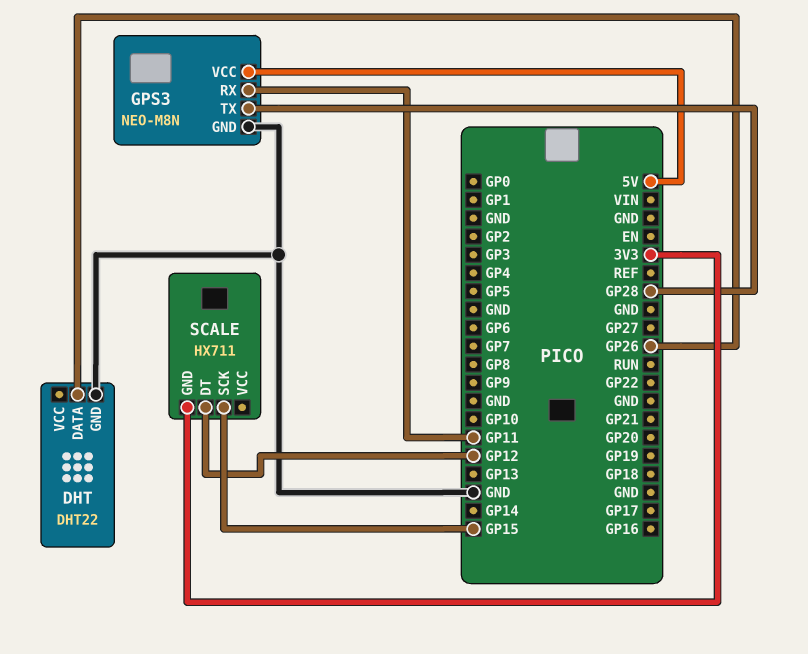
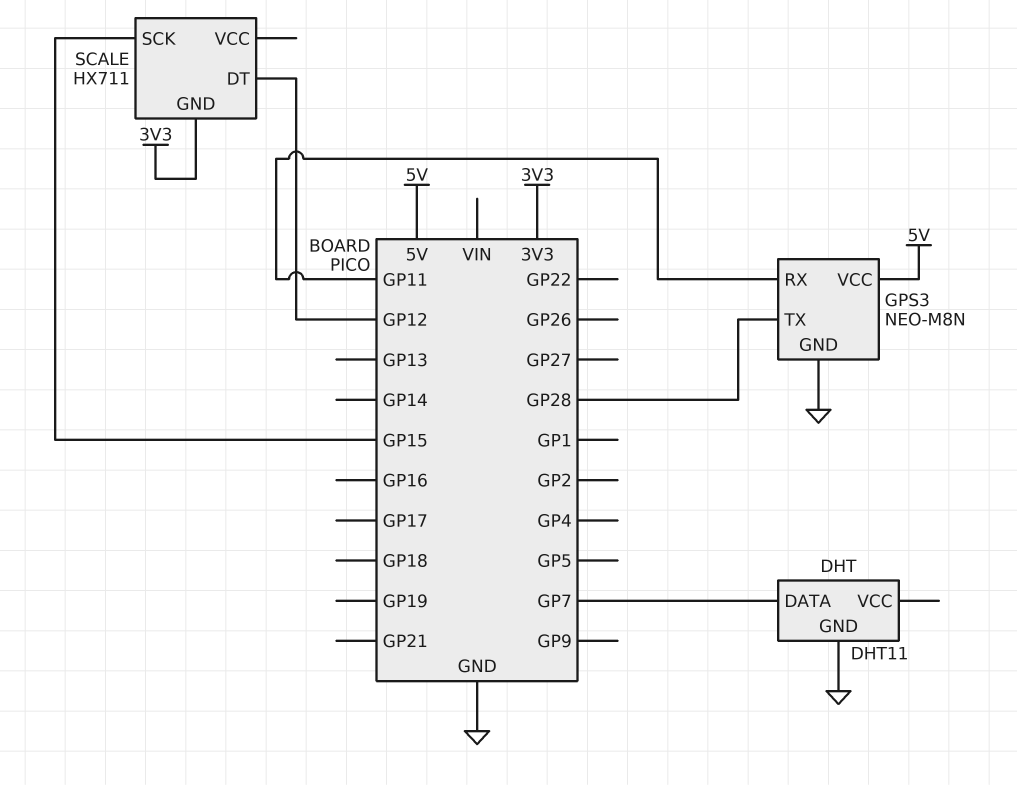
DHT: DHT22 -> DHT11
DHT pin DATA: GP26 -> GP7

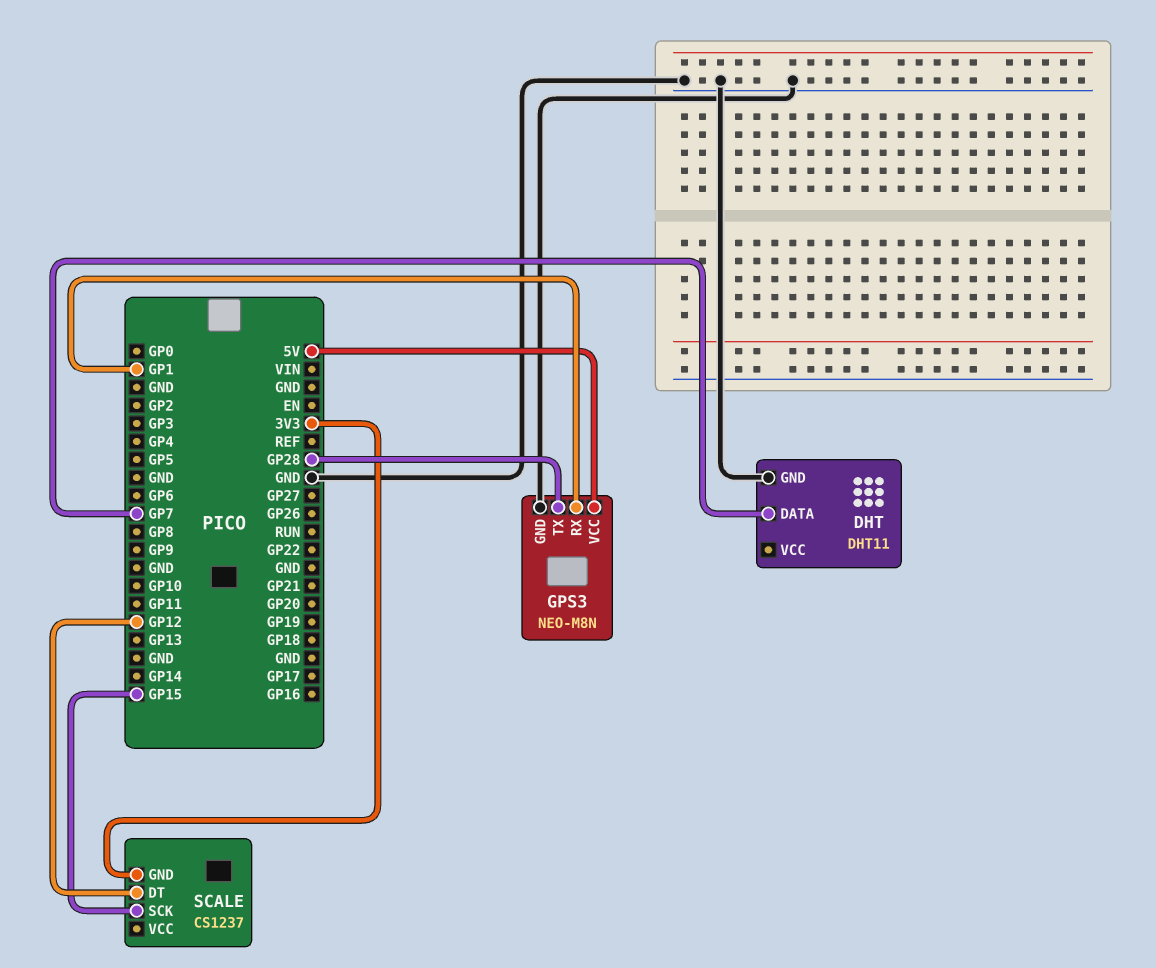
GPS3 pin RX: GP11 -> GP1
SCALE: HX711 -> CS1237

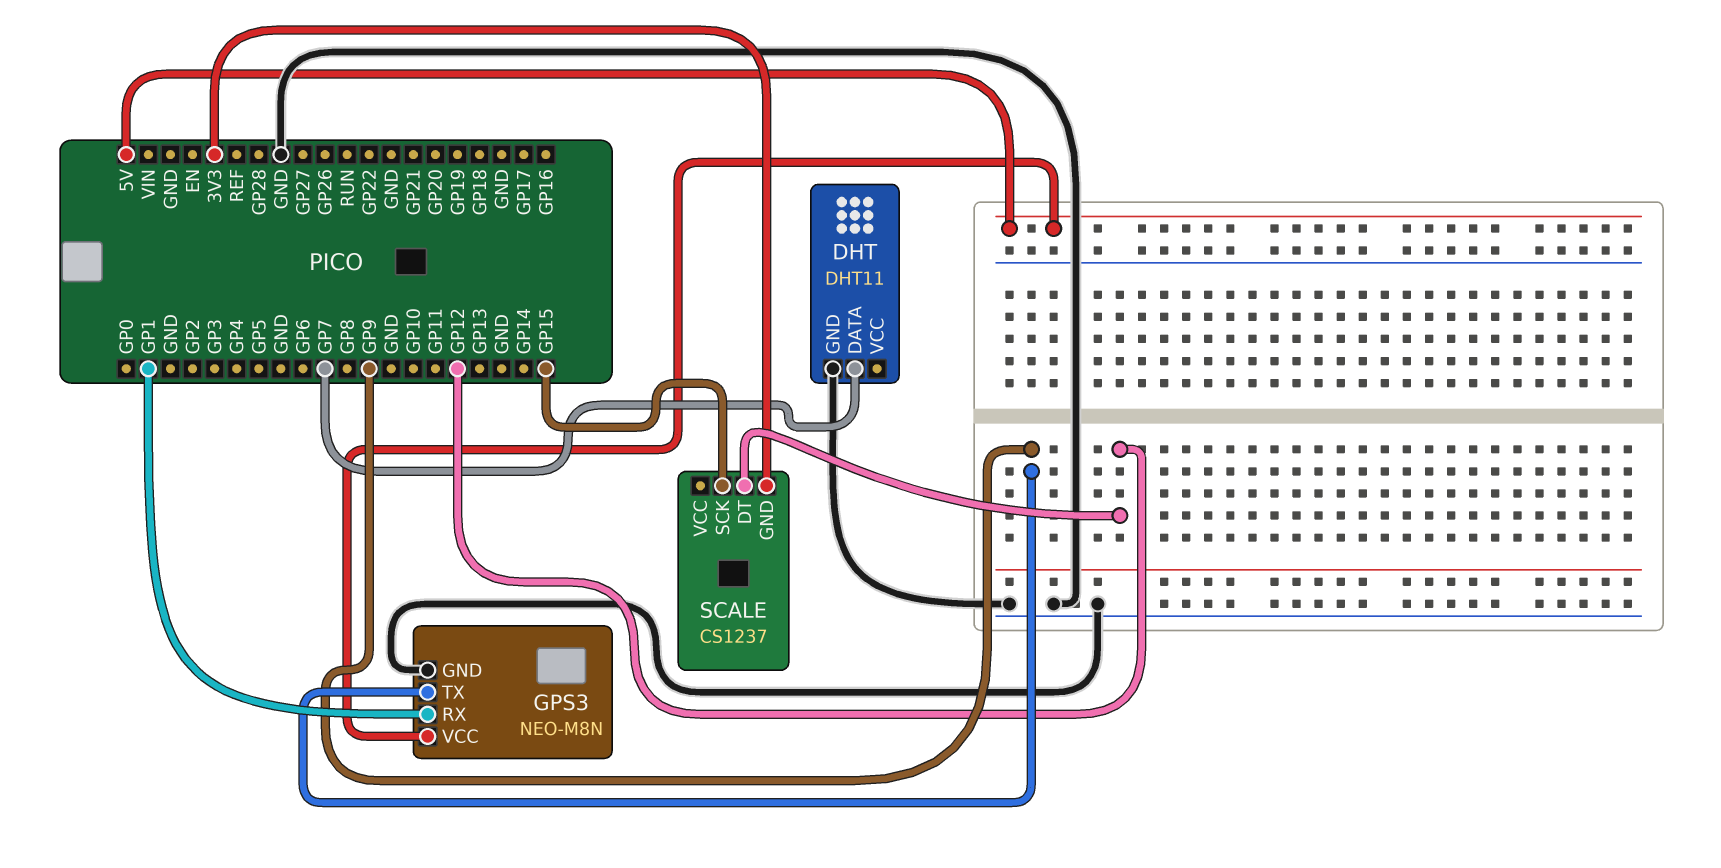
GPS3 pin TX: GP28 -> GP9

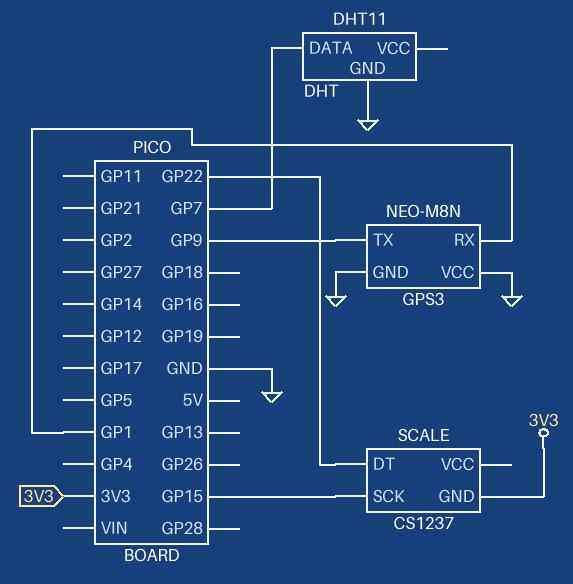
GPS3 pin VCC: 5V -> GND
SCALE pin DT: GP12 -> GP22

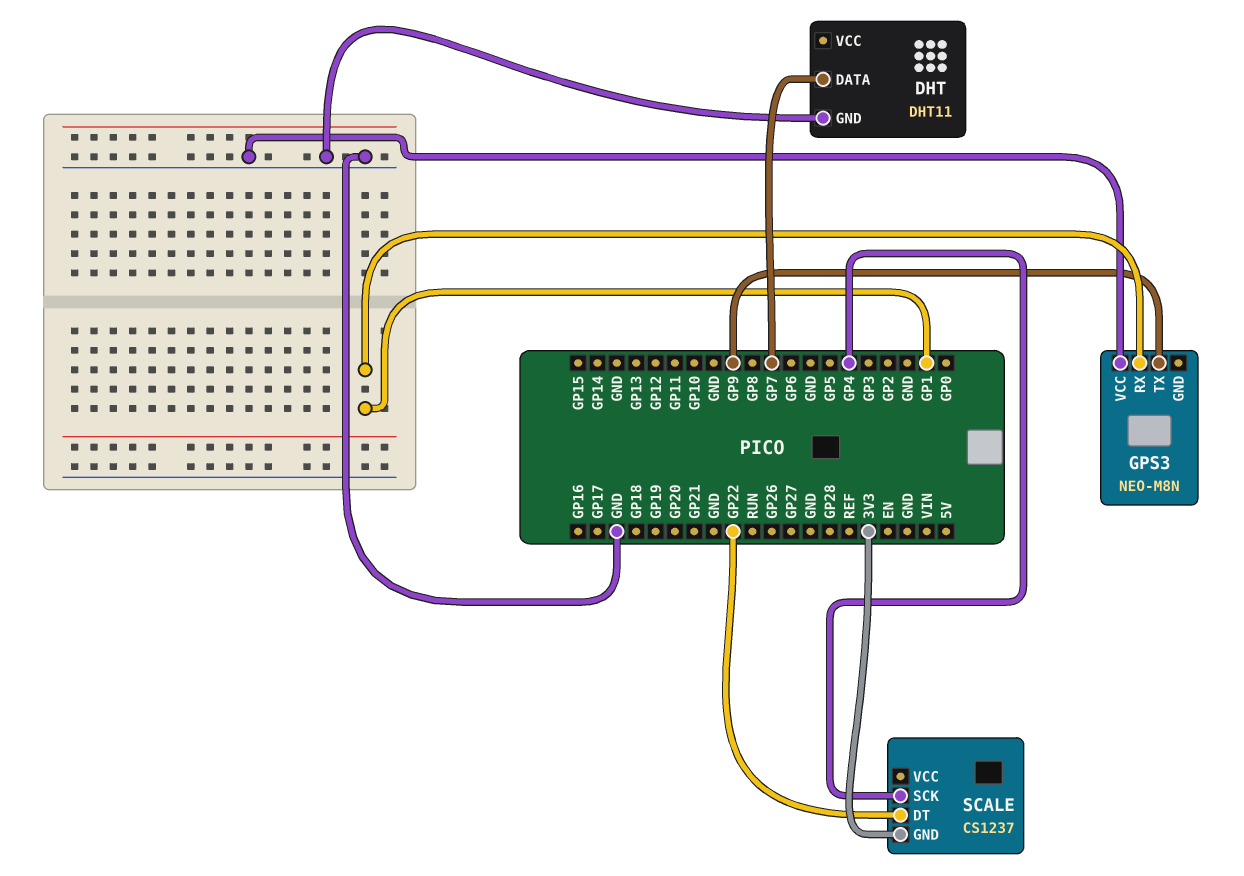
GPS3 pin GND: GND -> none
SCALE pin SCK: GP15 -> GP4

